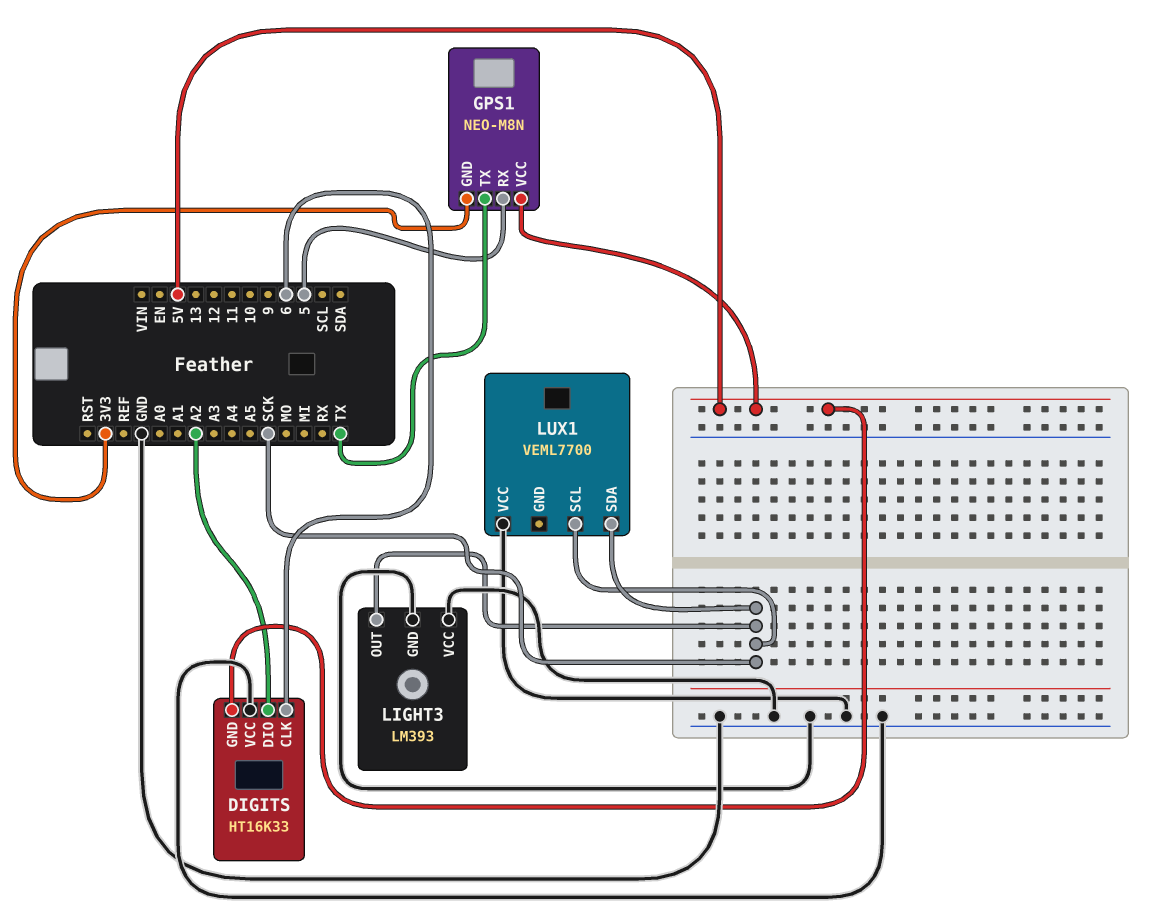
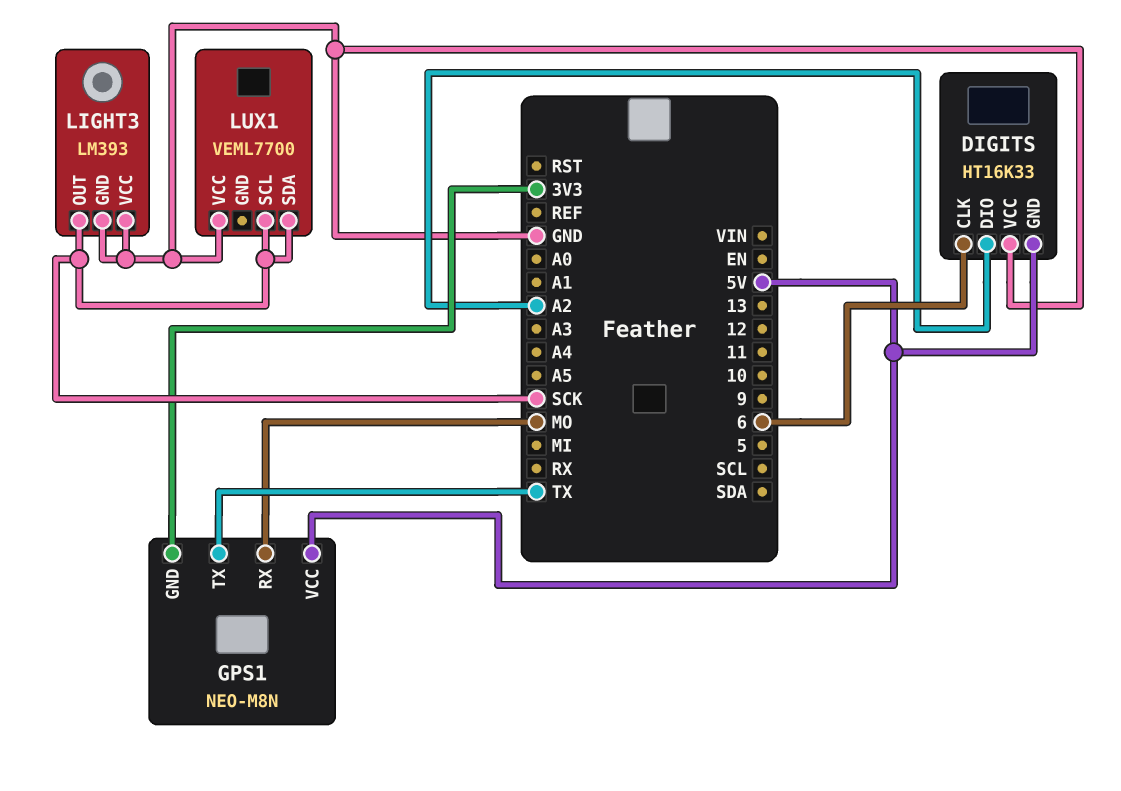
GPS1 pin RX: 5 -> MO

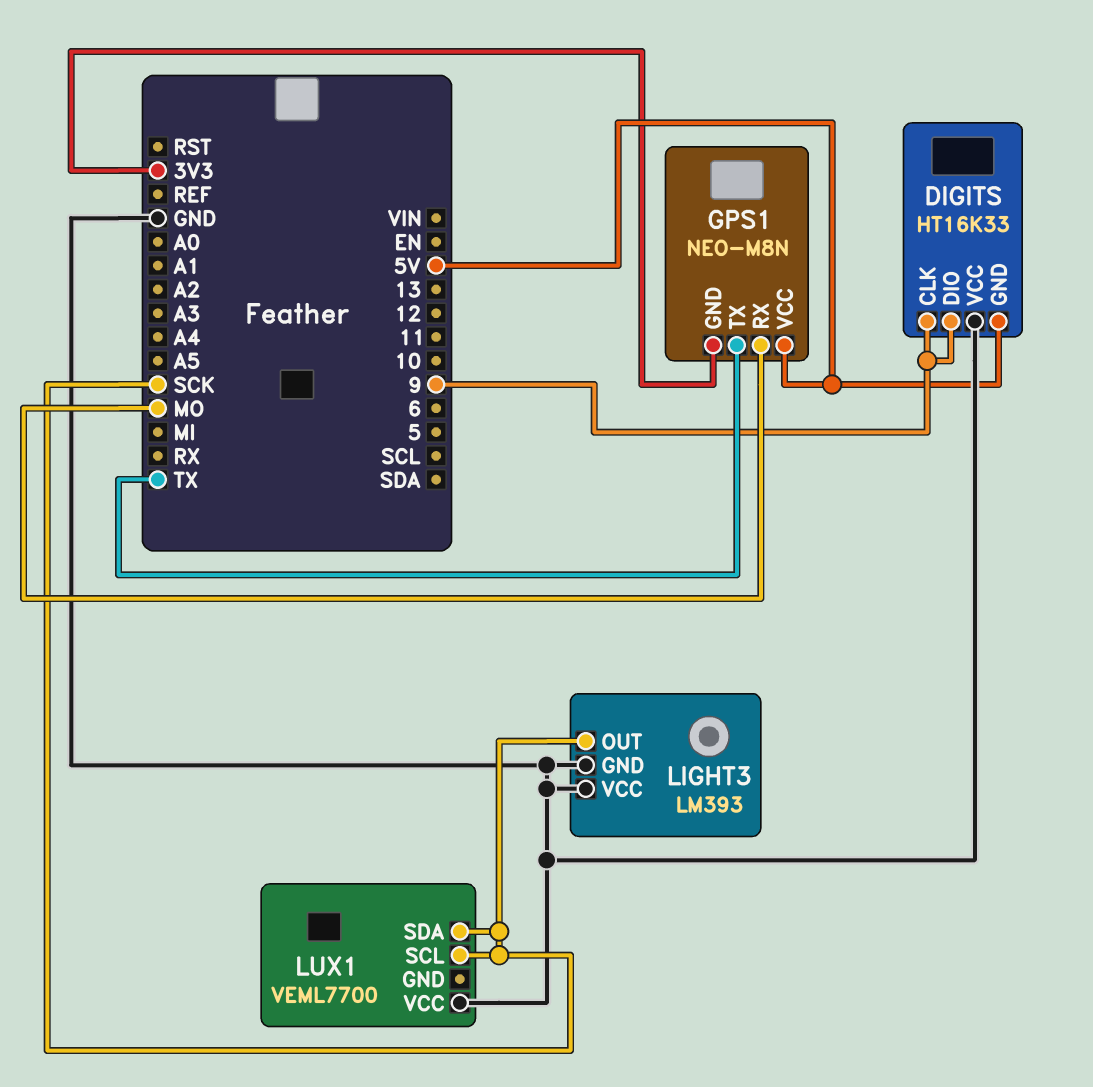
DIGITS pin CLK: 6 -> 9
DIGITS pin DIO: A2 -> 9

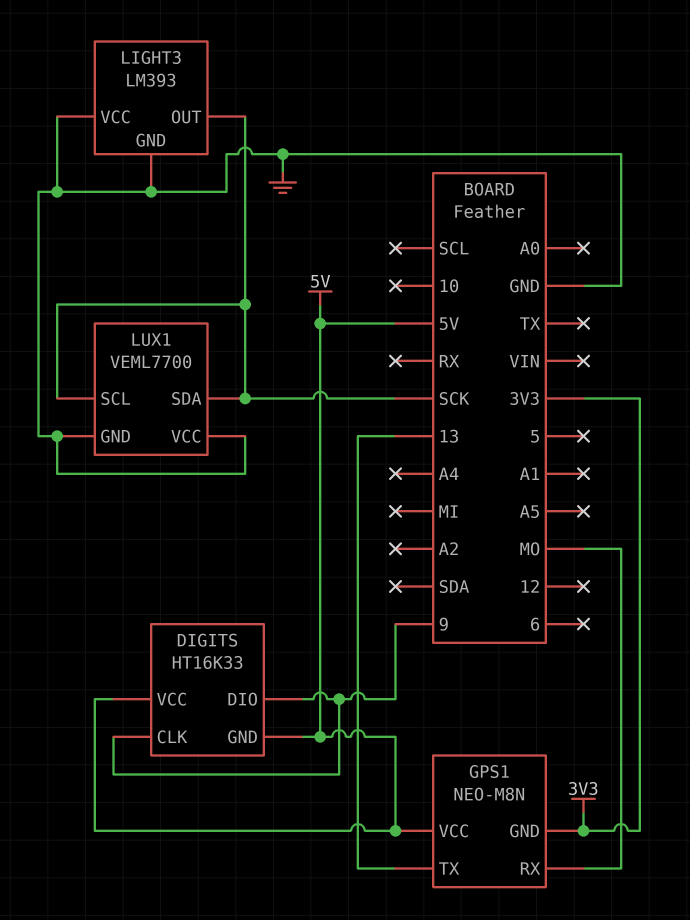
DIGITS pin VCC: GND -> 5V
GPS1 pin TX: TX -> 13
LUX1 pin GND: none -> GND

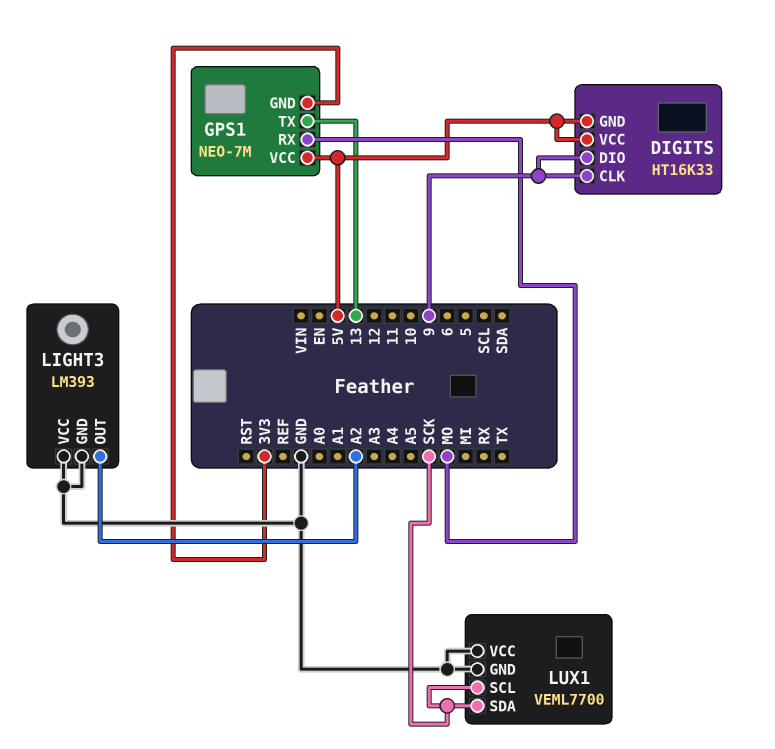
GPS1: NEO-M8N -> NEO-7M
LIGHT3 pin OUT: SCK -> A2

